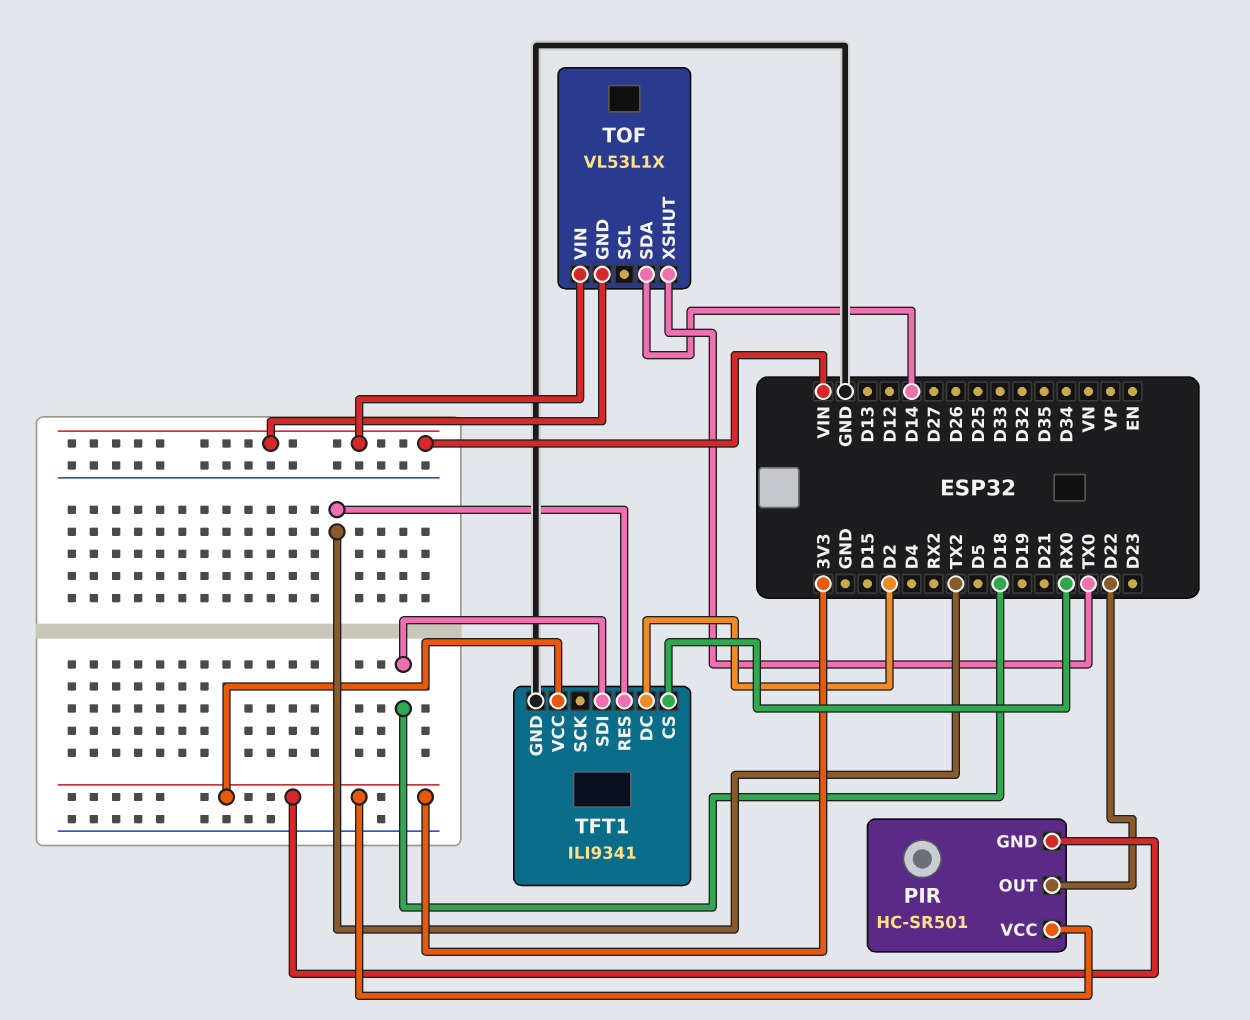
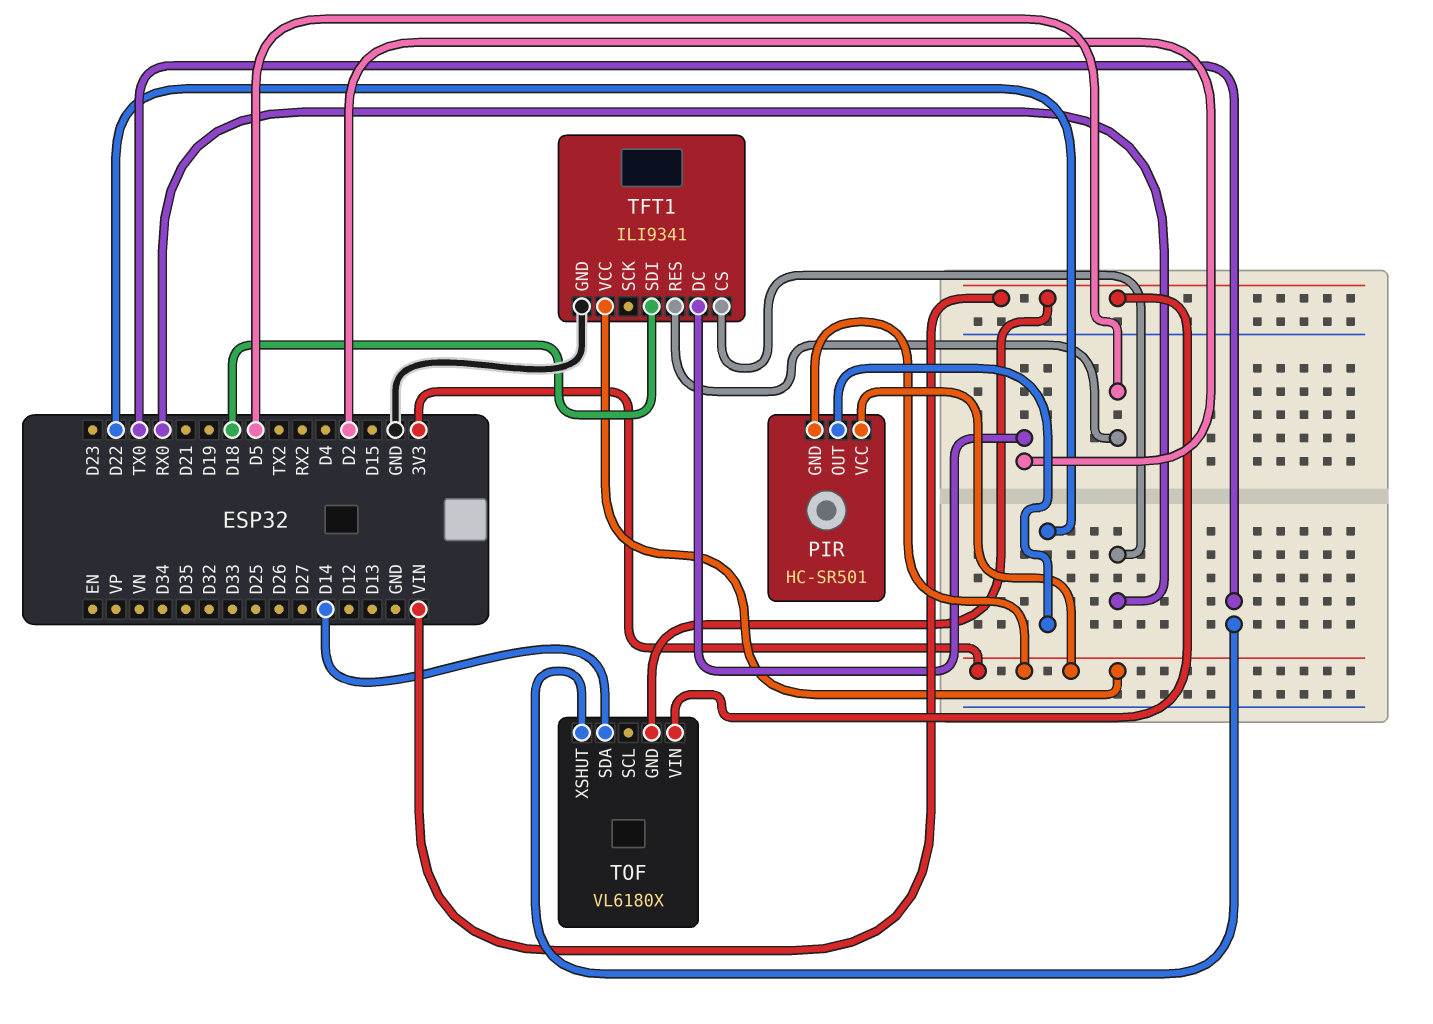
TFT1 pin RES: TX2 -> D5
TOF: VL53L1X -> VL6180X

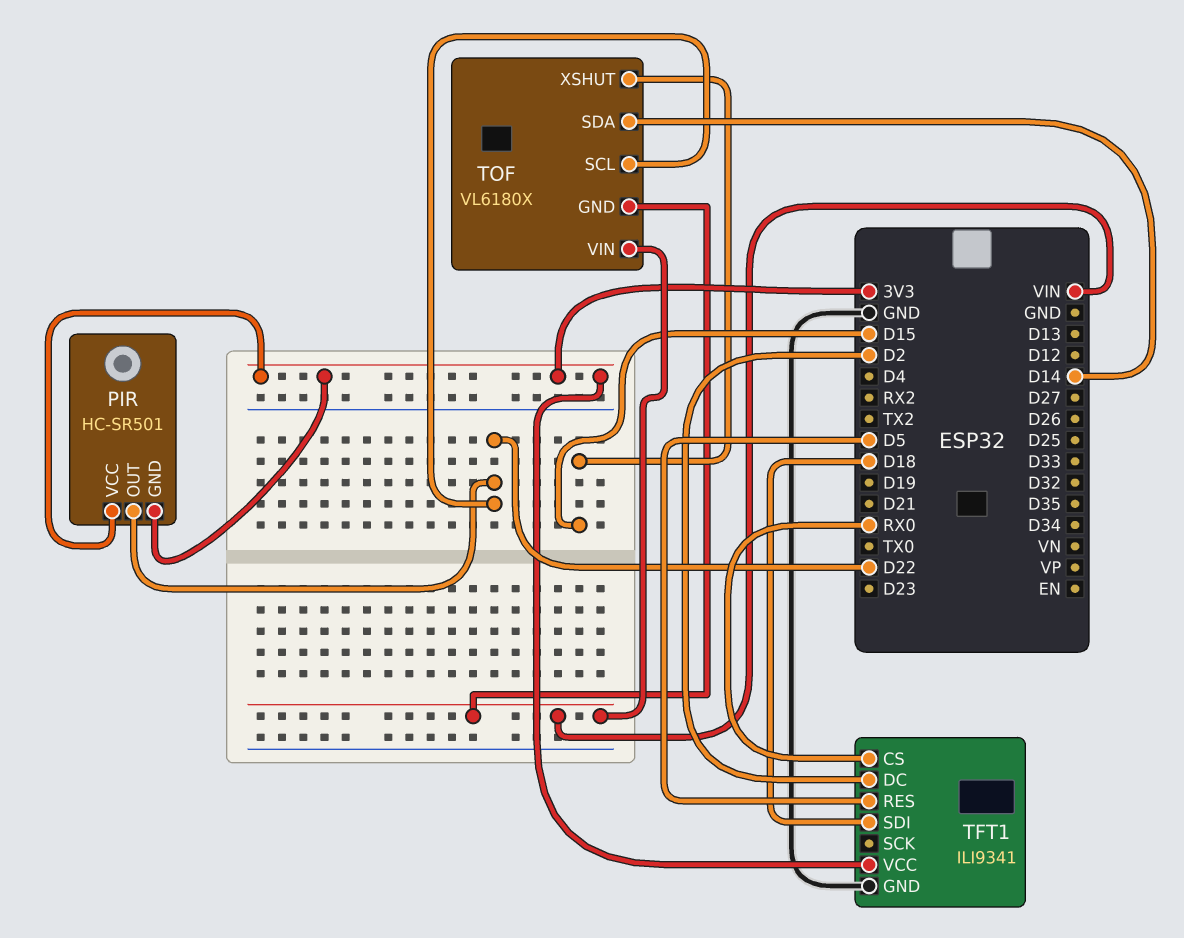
TOF pin SCL: none -> D22
TOF pin XSHUT: TX0 -> D15

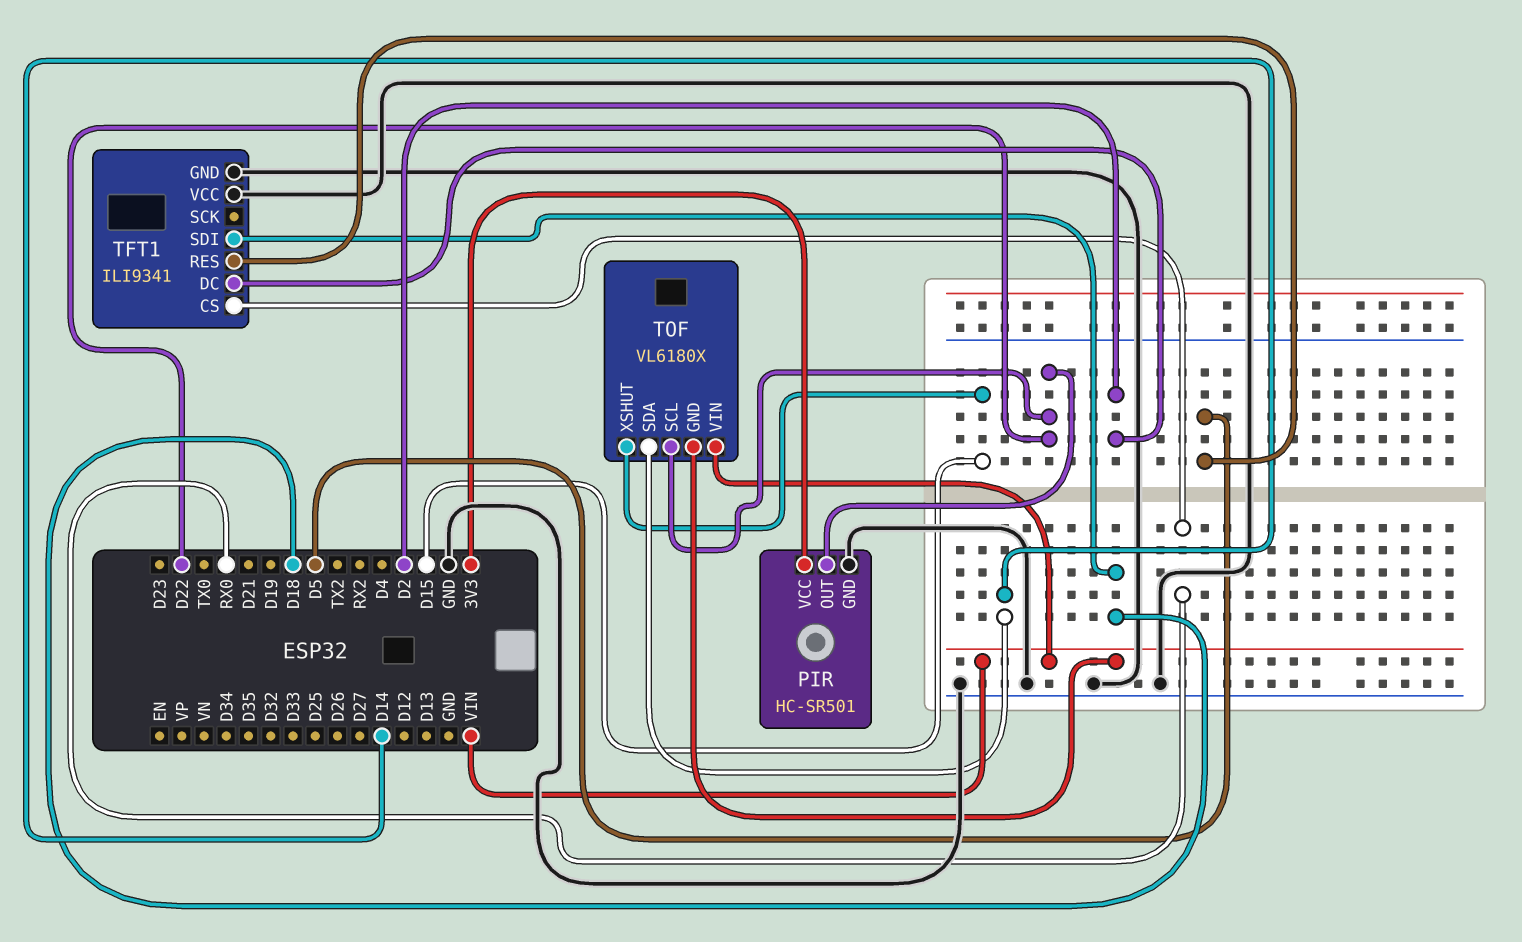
PIR pin GND: 3V3 -> GND
TFT1 pin VCC: 3V3 -> GND

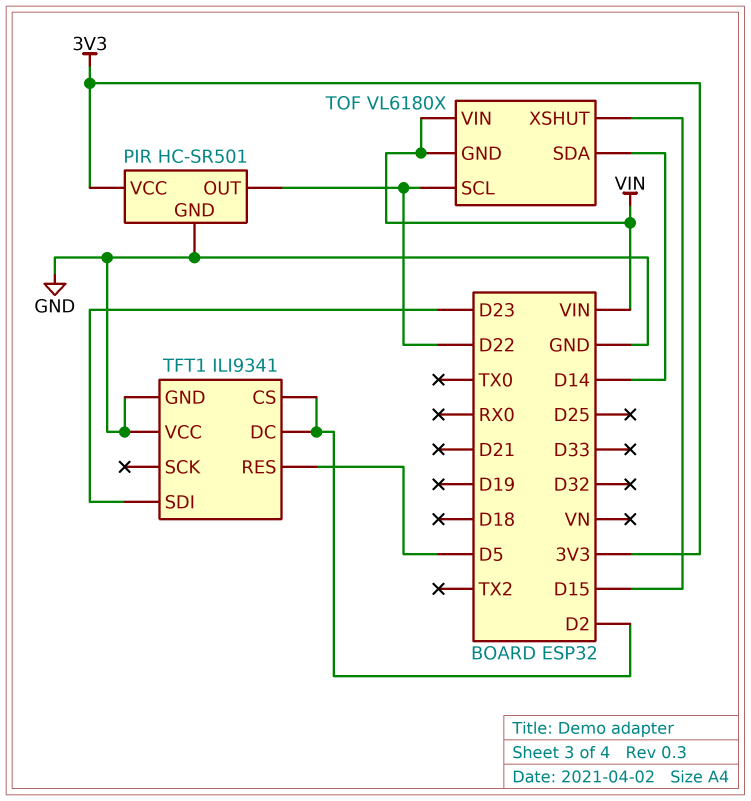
TFT1 pin CS: RX0 -> D2
TFT1 pin SDI: D18 -> D23

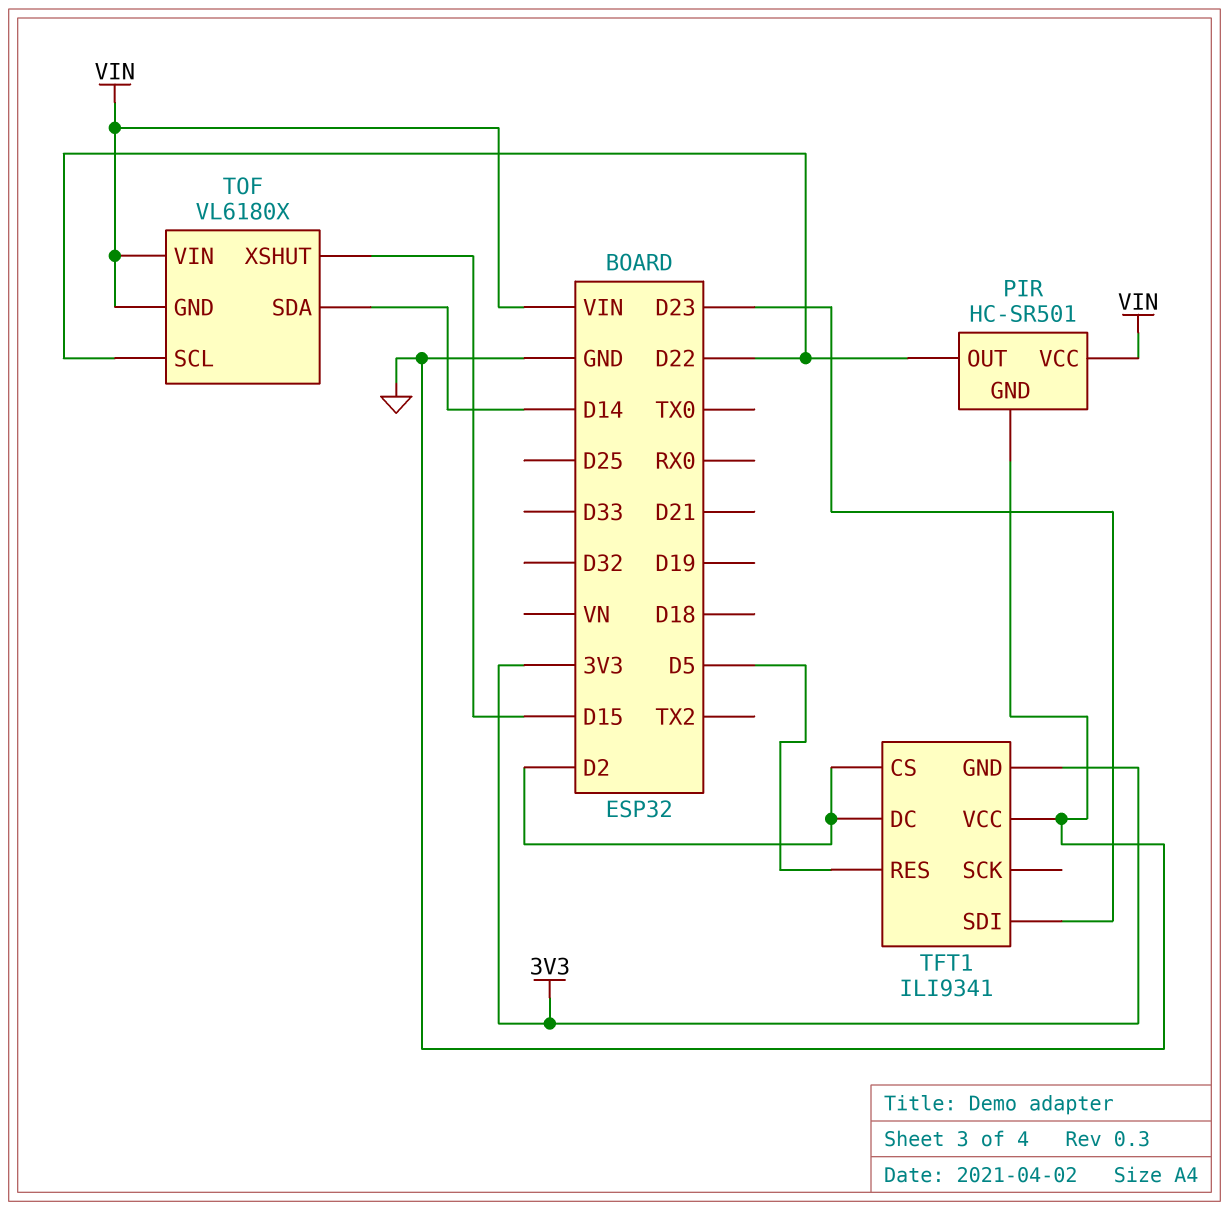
PIR pin VCC: 3V3 -> VIN
TFT1 pin GND: GND -> 3V3

